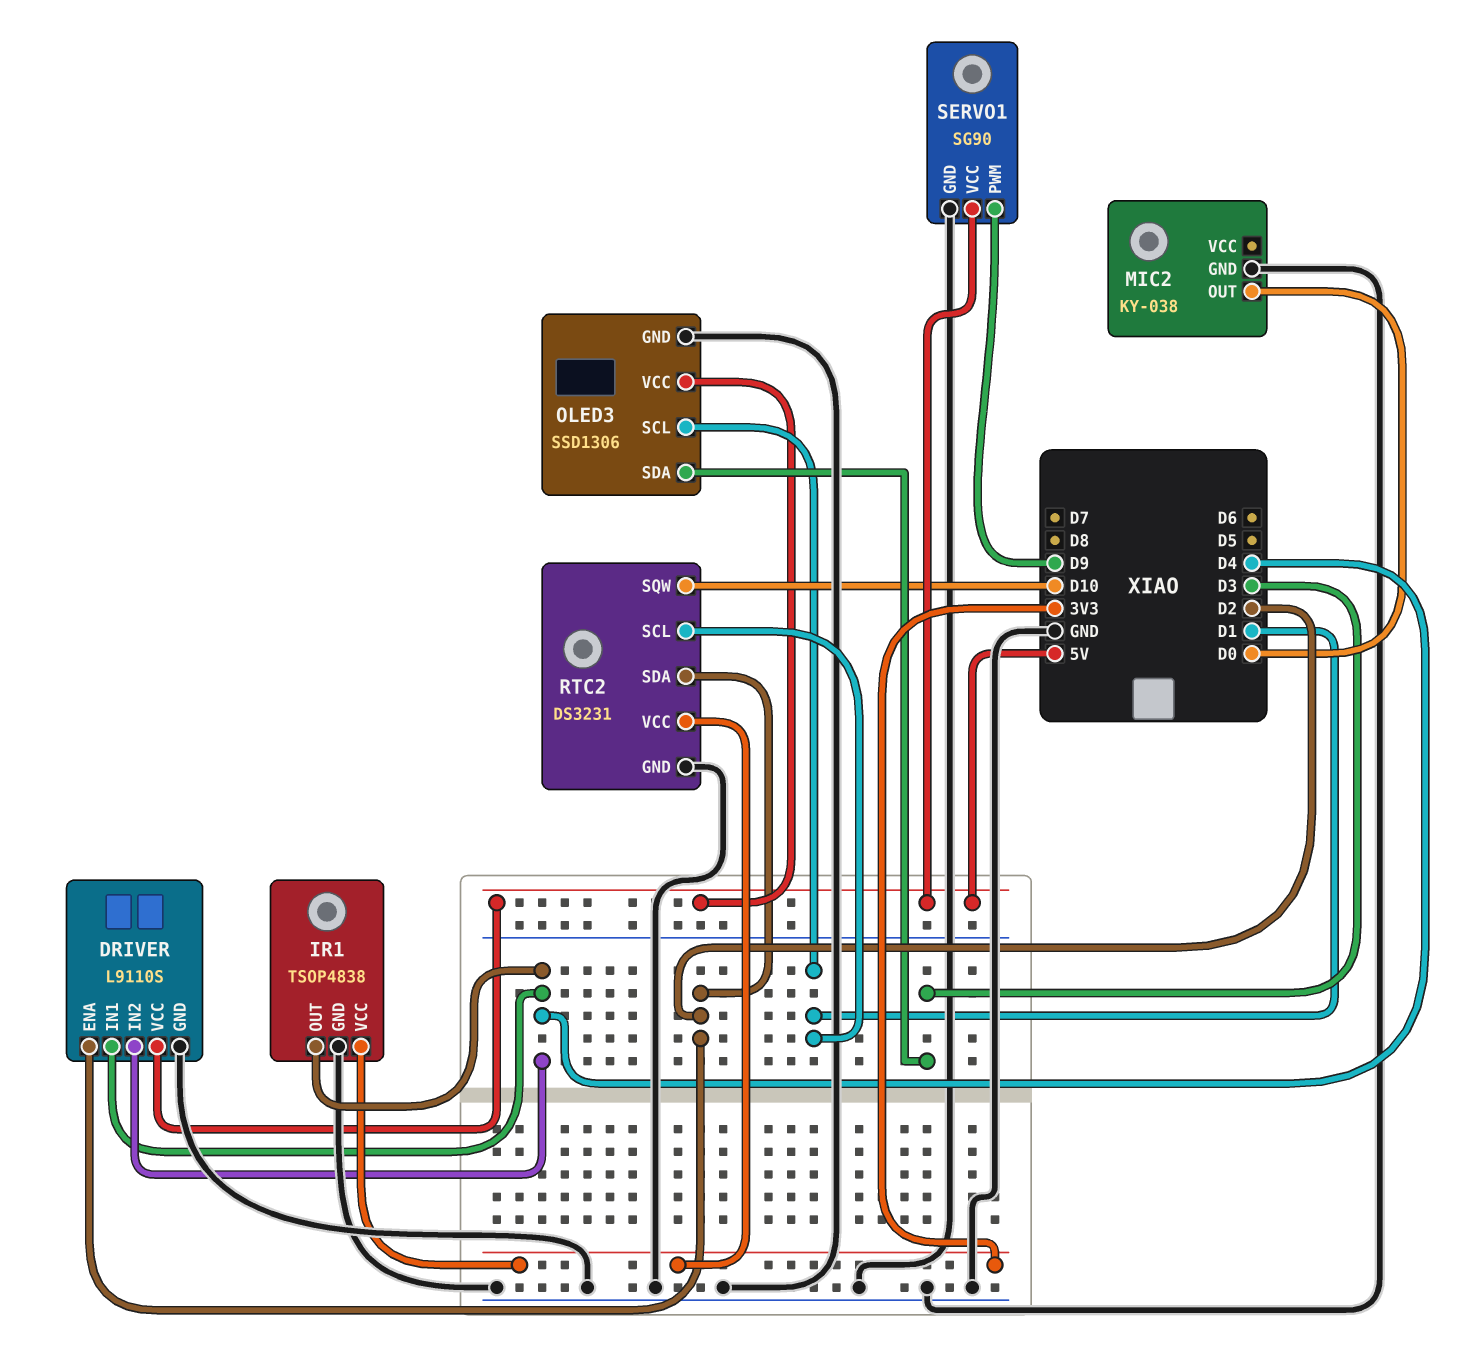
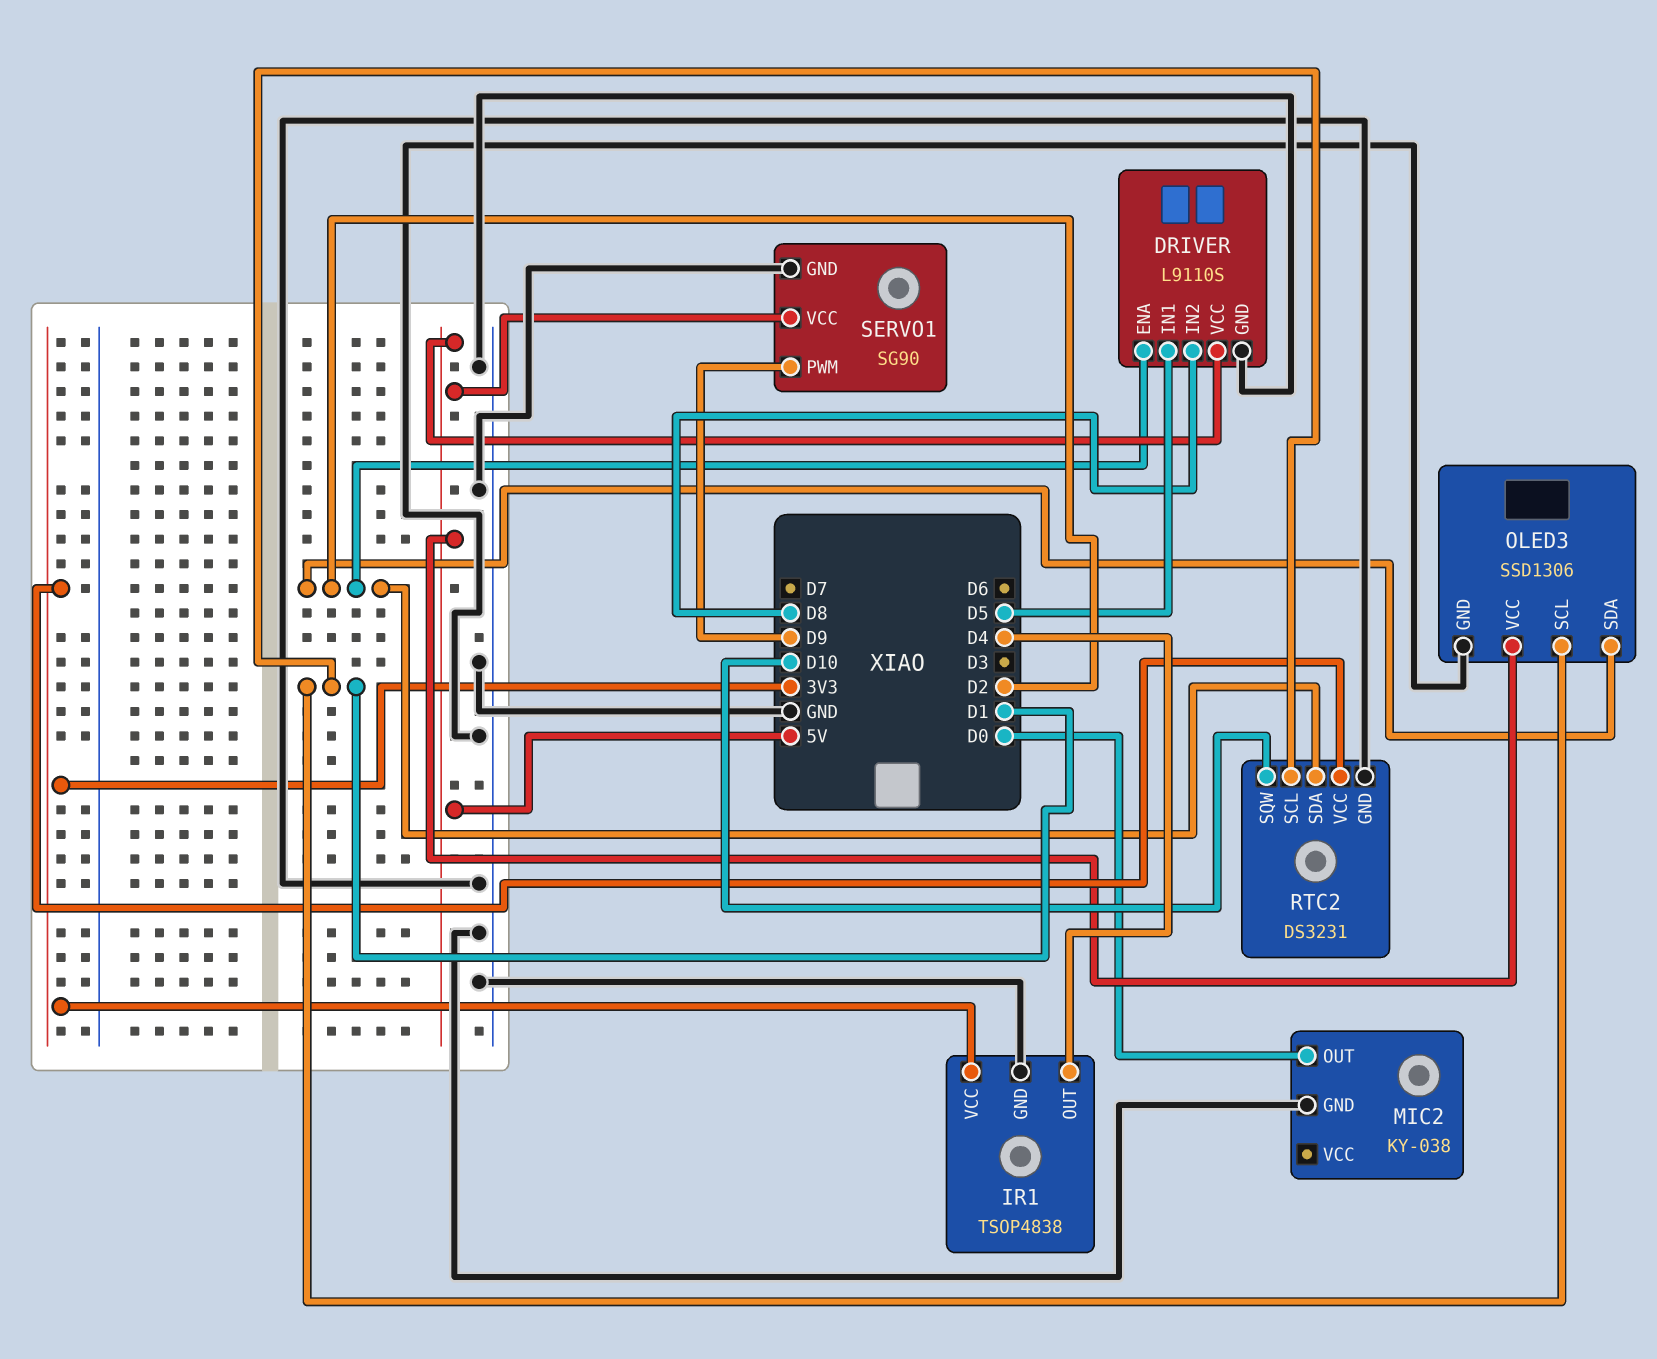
DRIVER pin IN1: D4 -> D5
DRIVER pin IN2: D4 -> D8
OLED3 pin SDA: D3 -> D2

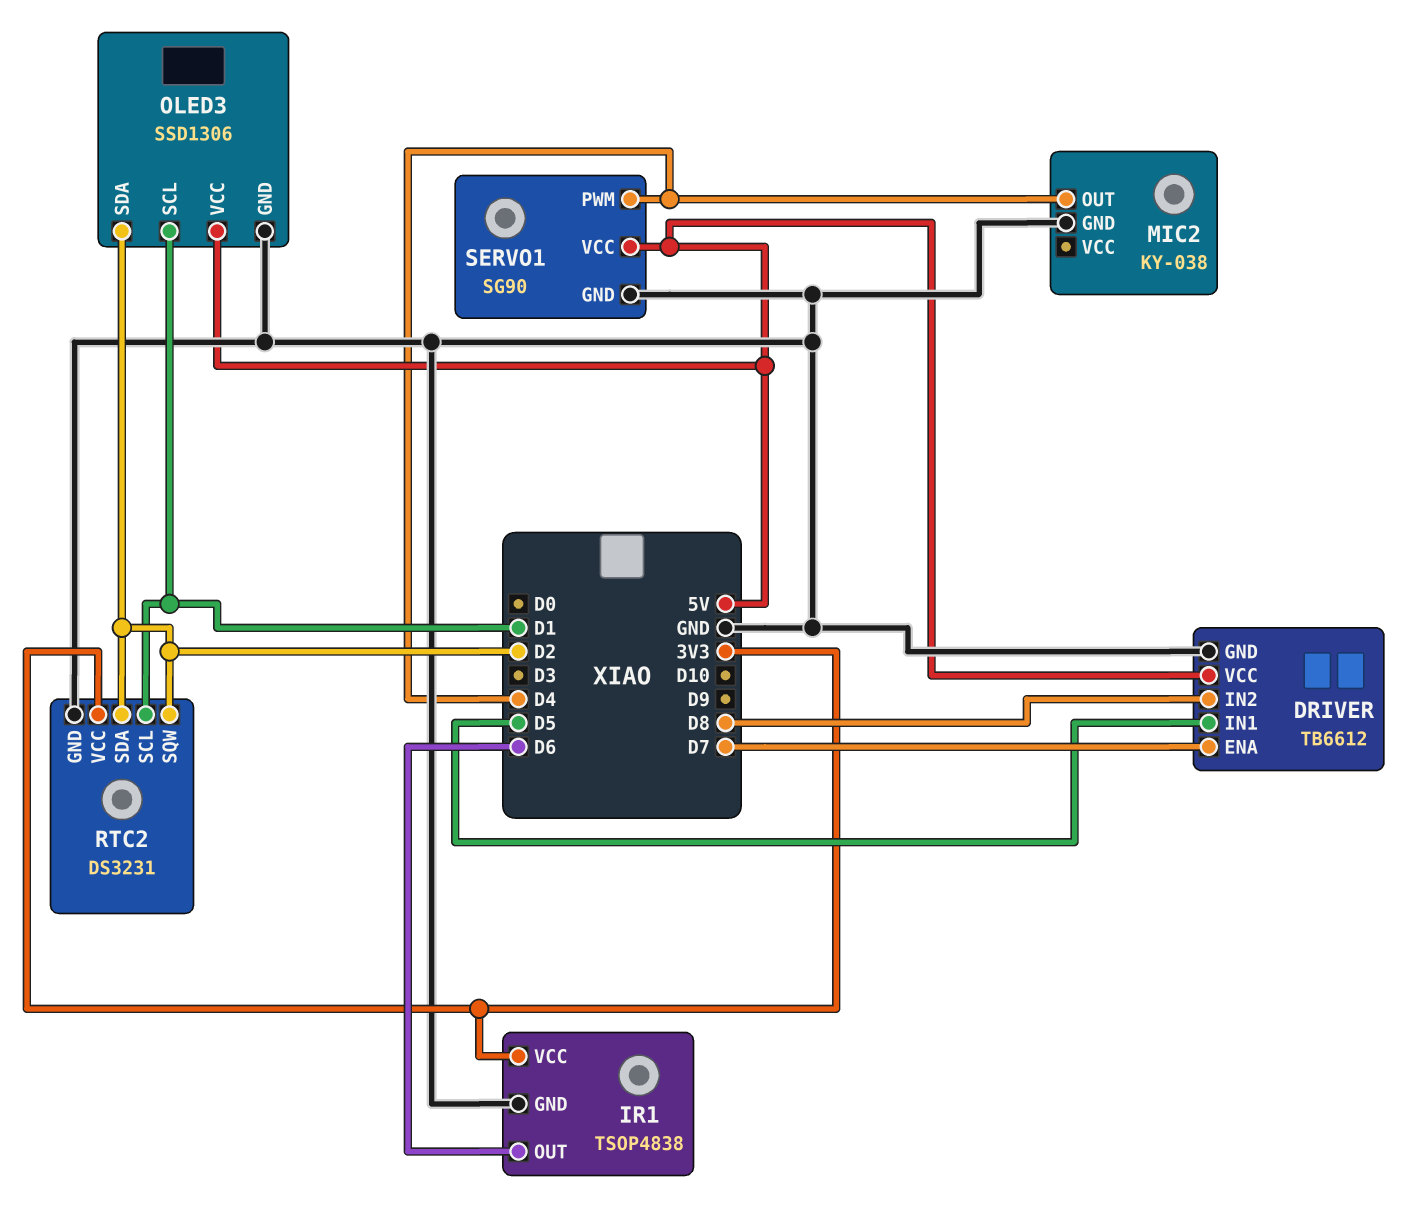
DRIVER: L9110S -> TB6612
DRIVER pin ENA: D2 -> D7
IR1 pin OUT: D4 -> D6
MIC2 pin OUT: D0 -> D4
RTC2 pin SQW: D10 -> D2
SERVO1 pin PWM: D9 -> D4

